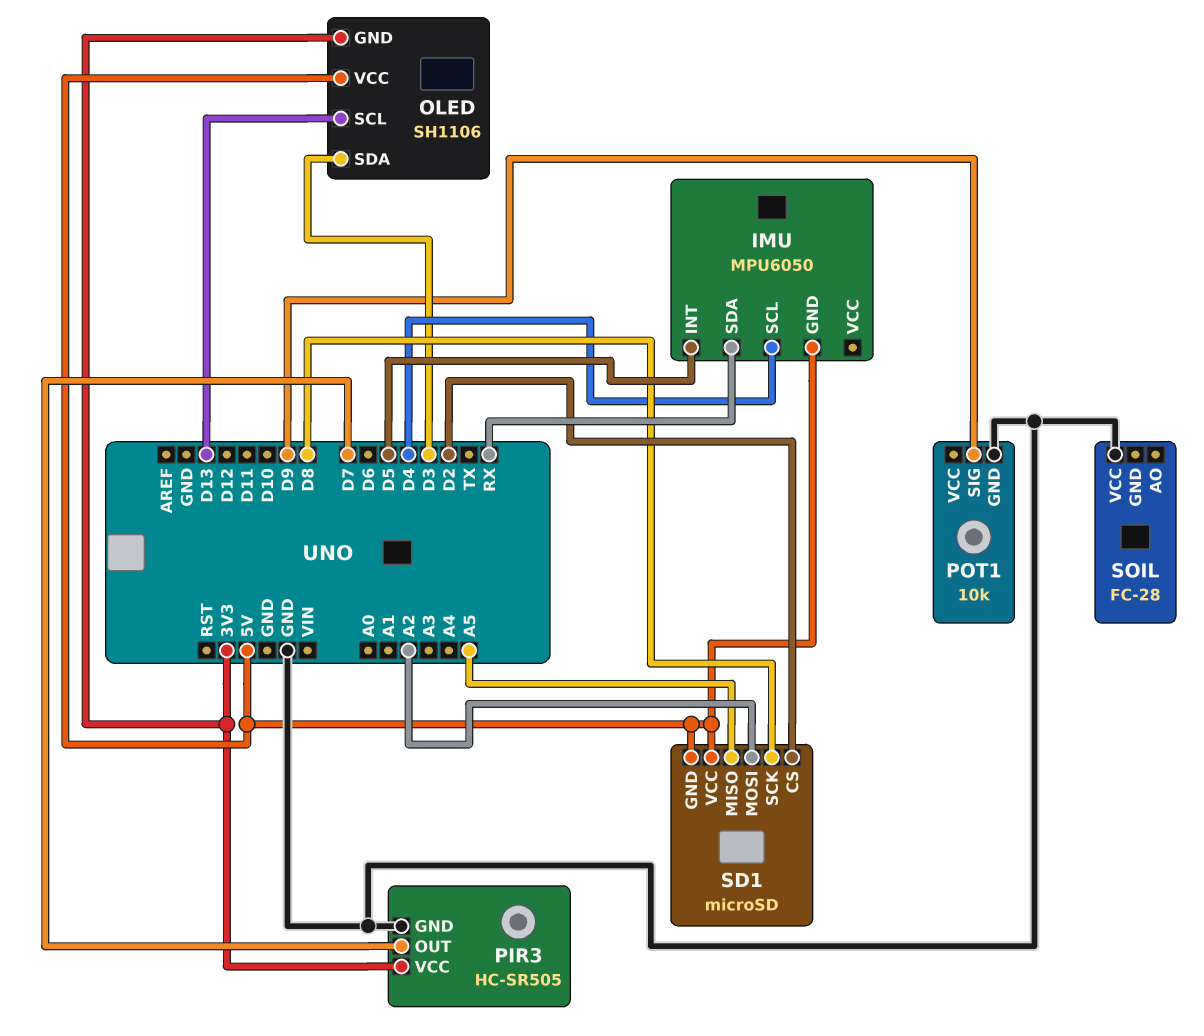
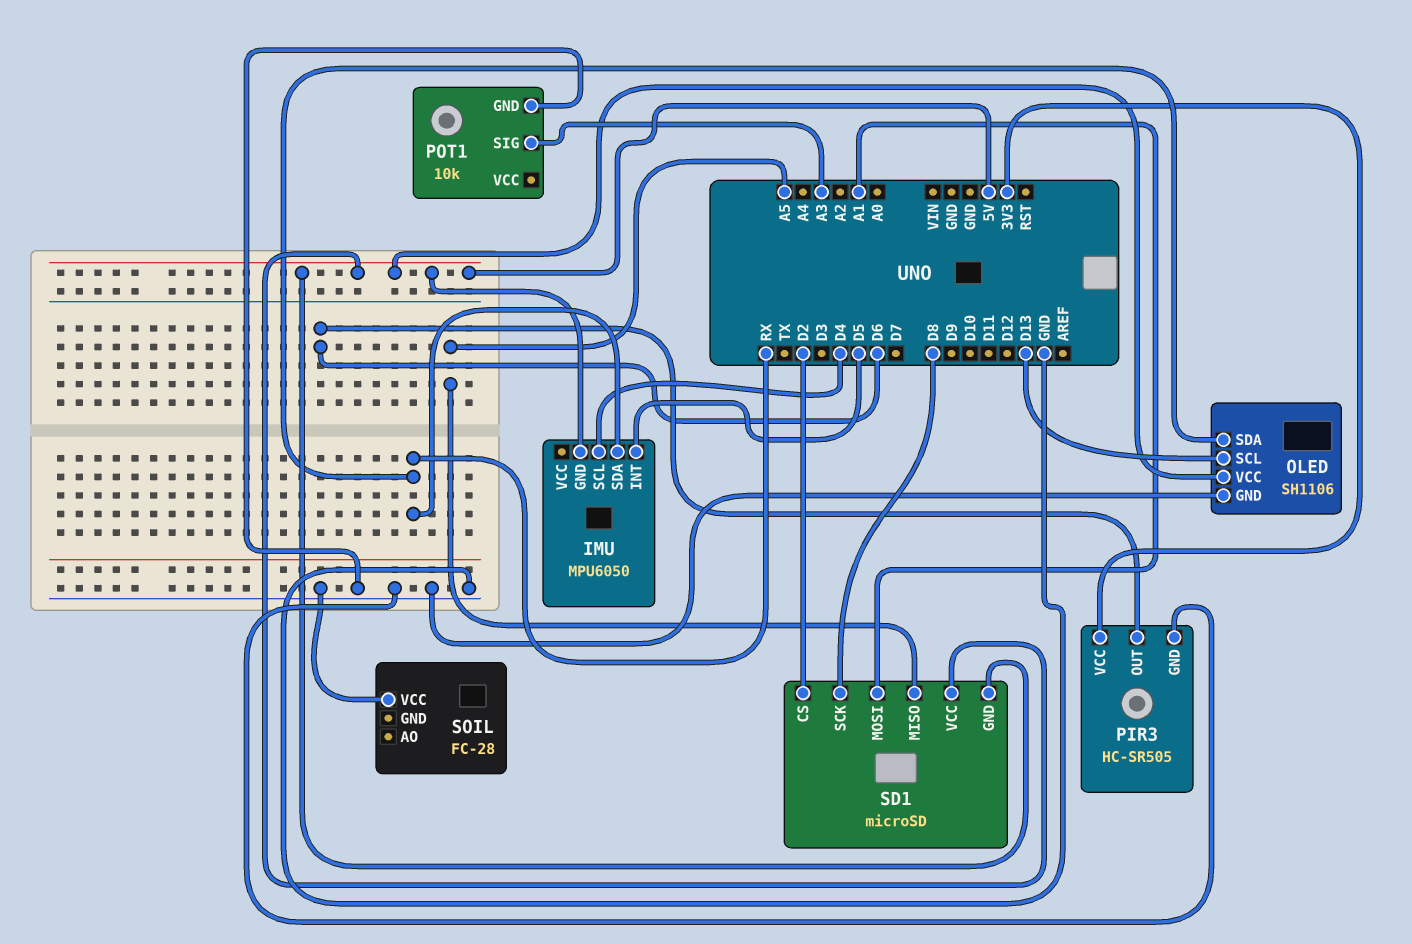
OLED pin GND: 3V3 -> GND
OLED pin SDA: D3 -> RX
PIR3 pin OUT: D7 -> D6
POT1 pin SIG: D9 -> A3
SD1 pin MOSI: A2 -> A1

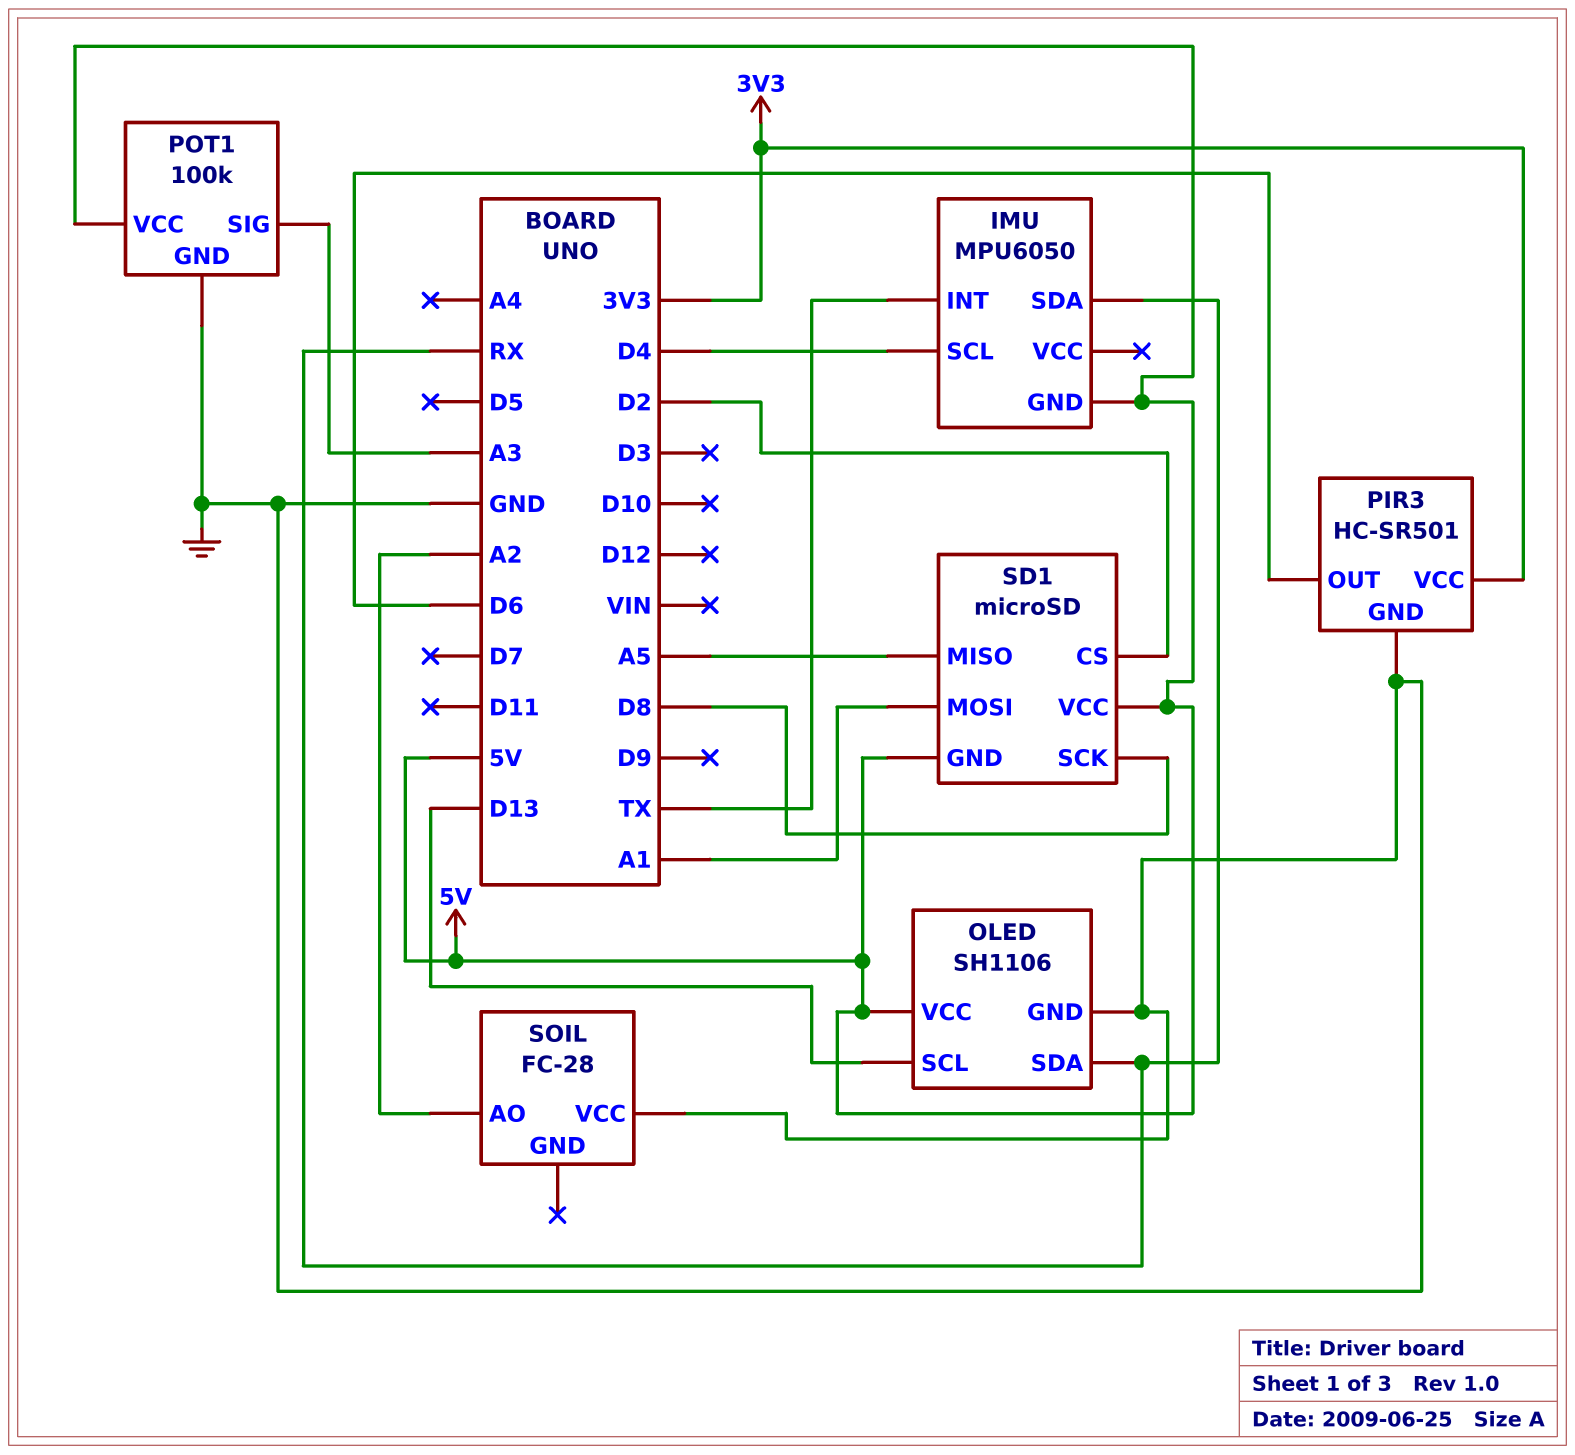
IMU pin INT: D5 -> TX
PIR3: HC-SR505 -> HC-SR501
POT1: 10k -> 100k
POT1 pin VCC: none -> 5V
SOIL pin AO: none -> A2

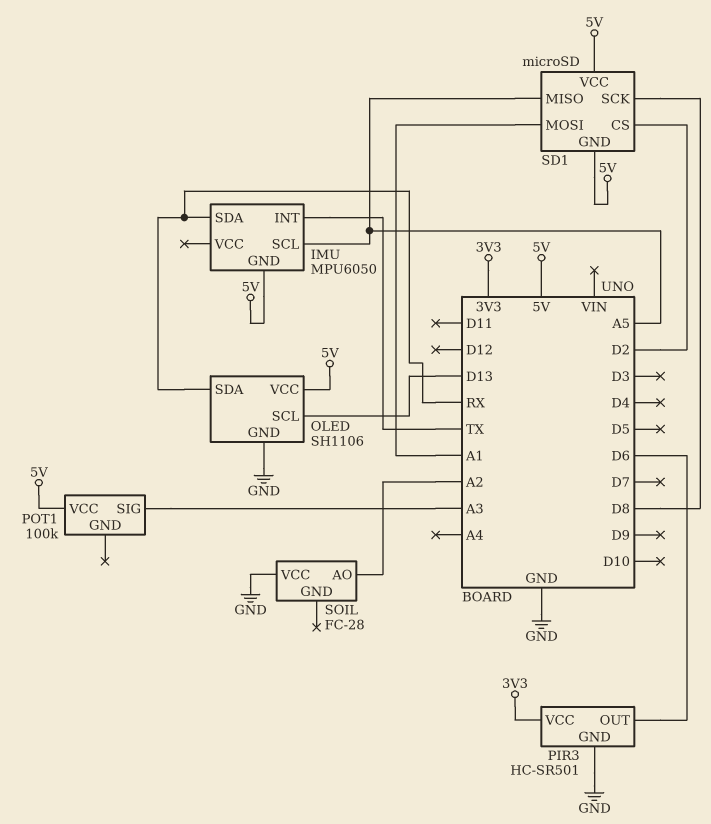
IMU pin SCL: D4 -> A5
POT1 pin GND: GND -> none

